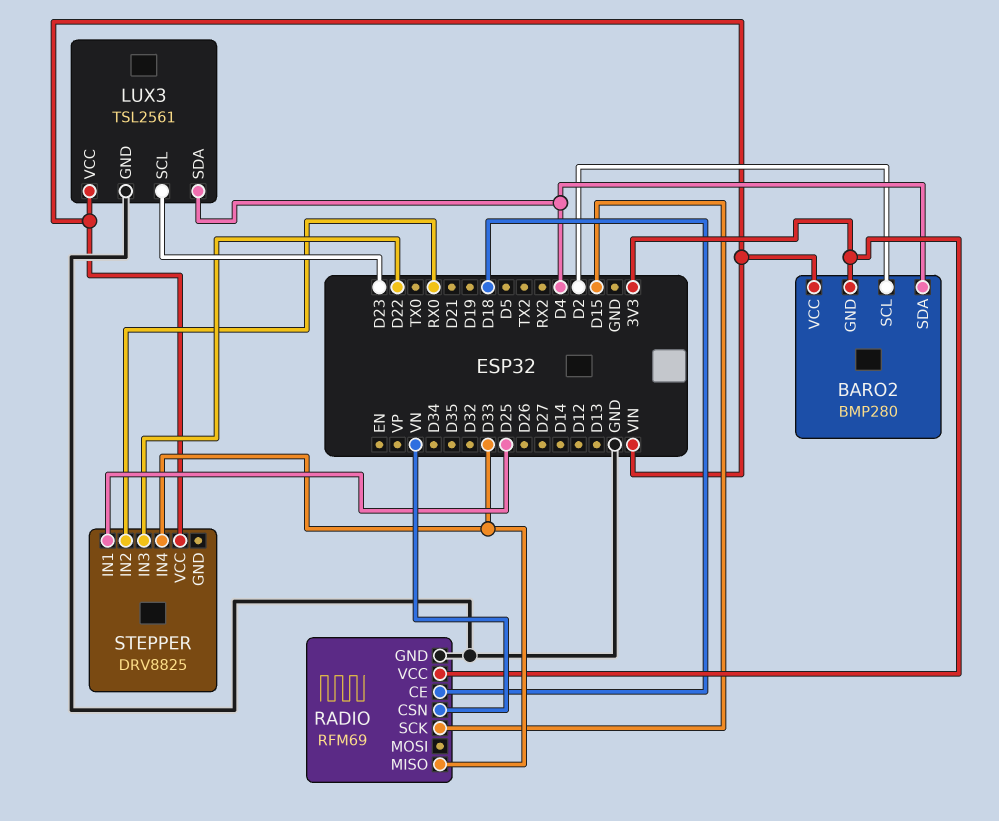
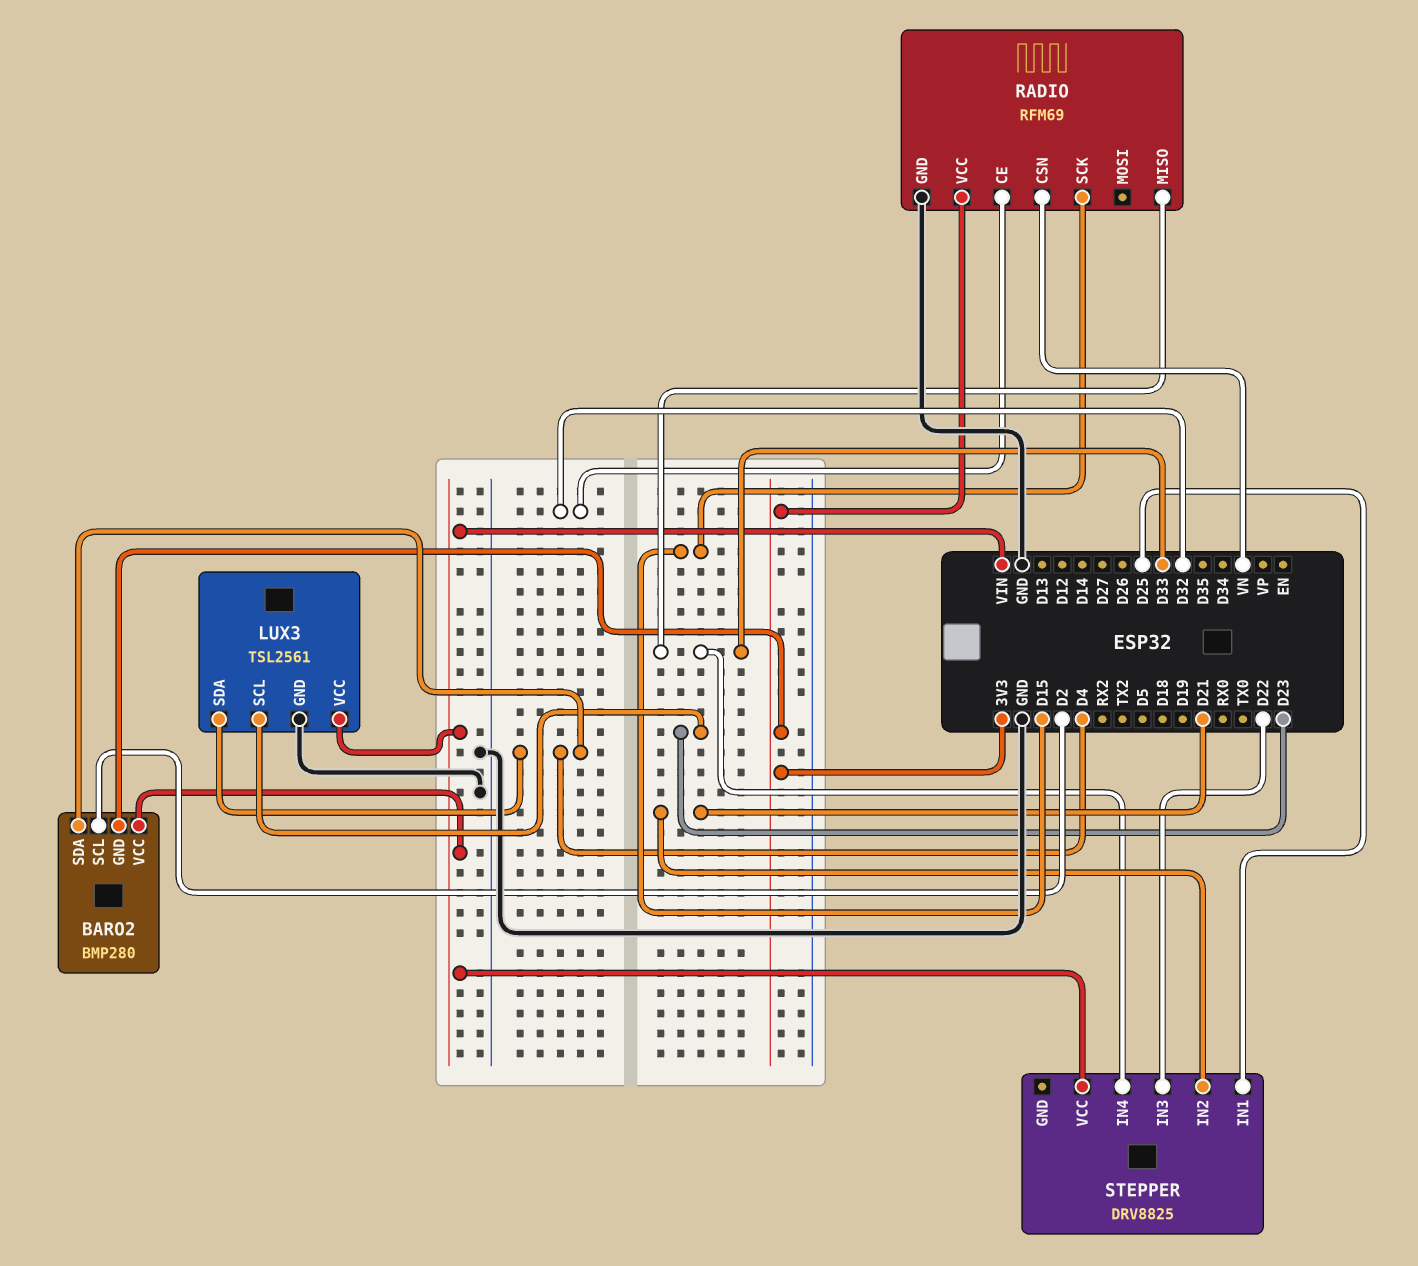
RADIO pin CE: D18 -> D32
STEPPER pin IN2: RX0 -> D21

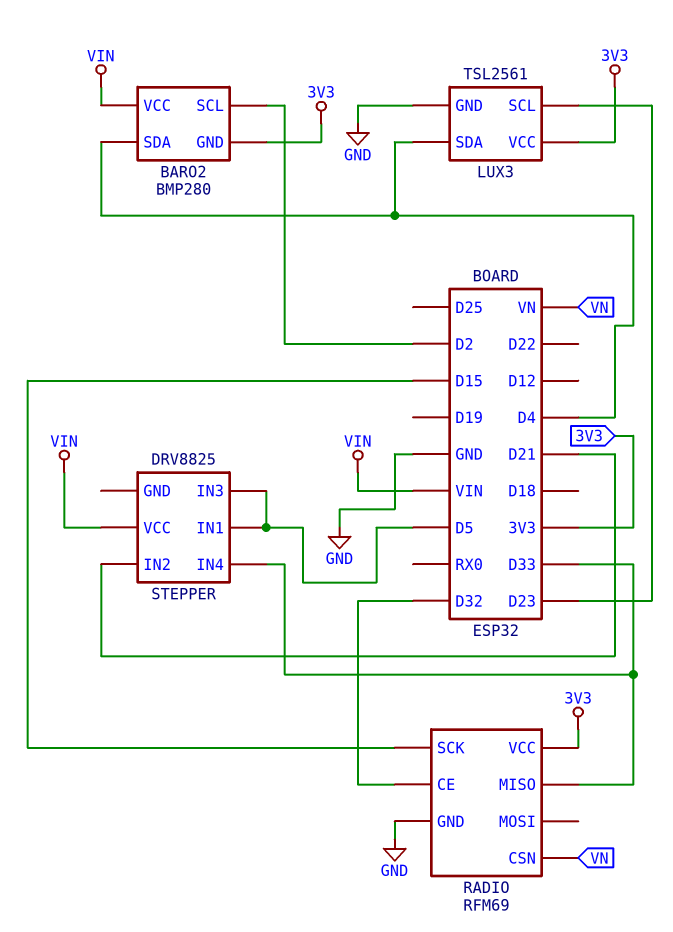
LUX3 pin VCC: VIN -> 3V3
STEPPER pin IN1: D25 -> D5
STEPPER pin IN3: D22 -> D5

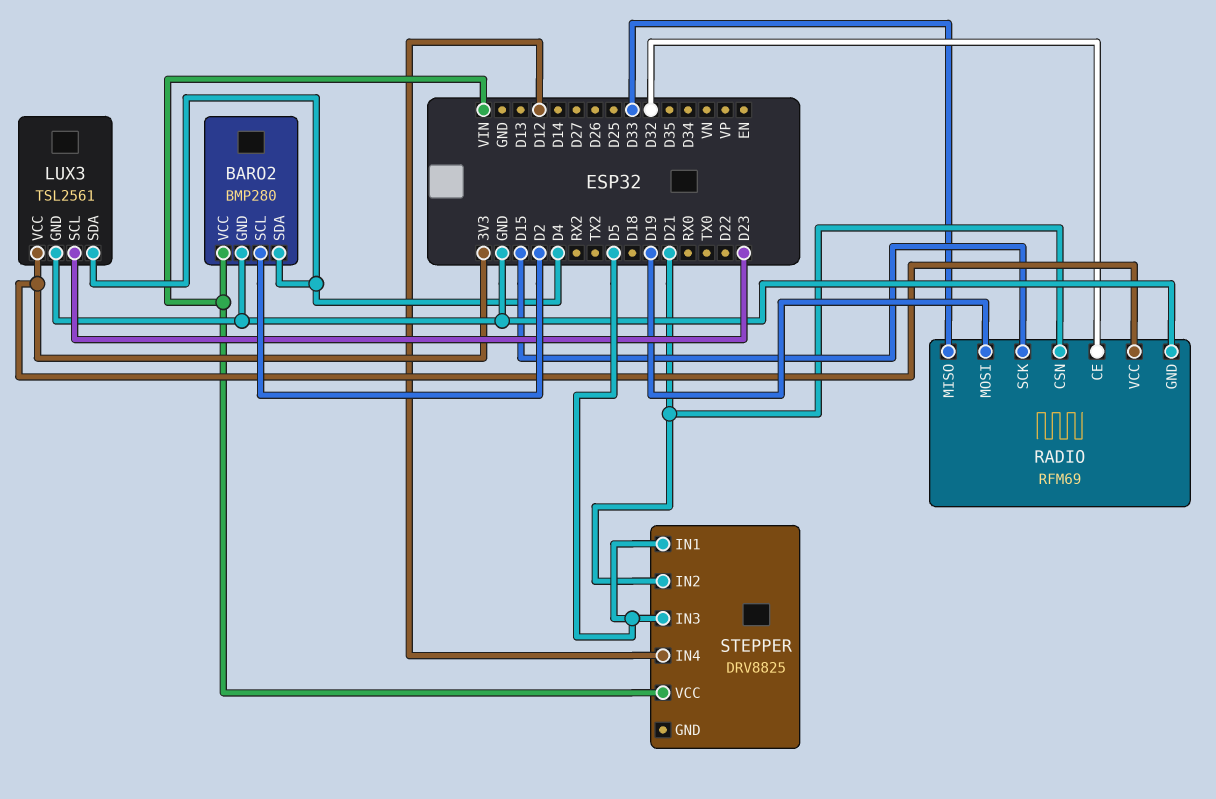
BARO2 pin GND: 3V3 -> GND
RADIO pin CSN: VN -> D21
RADIO pin MOSI: none -> D19
STEPPER pin IN4: D33 -> D12

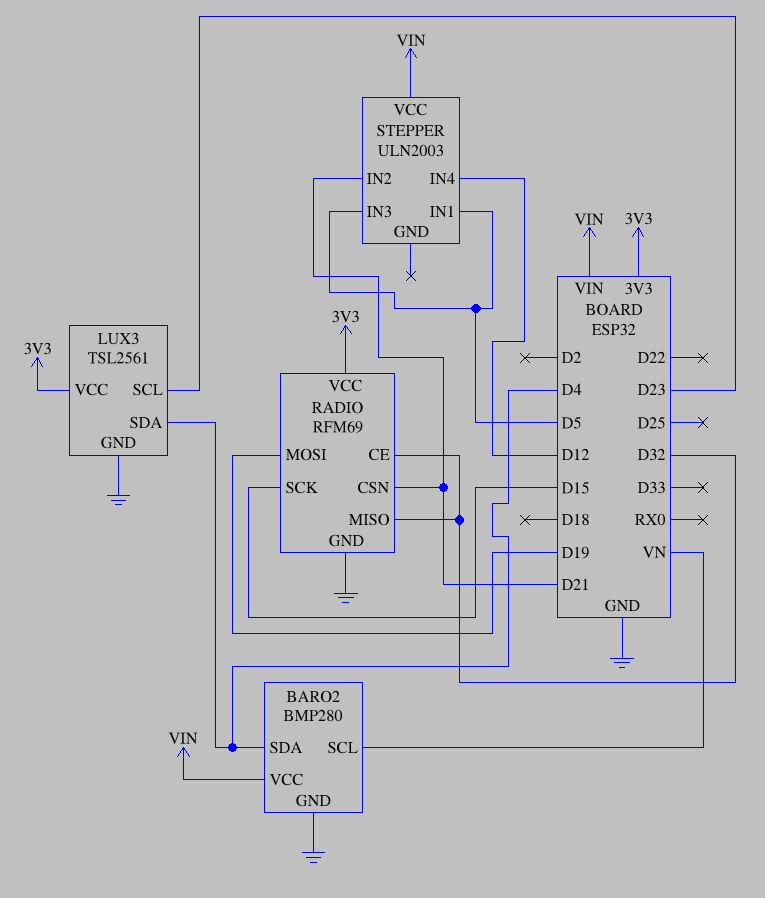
BARO2 pin SCL: D2 -> VN
RADIO pin MISO: D33 -> D32
STEPPER: DRV8825 -> ULN2003

